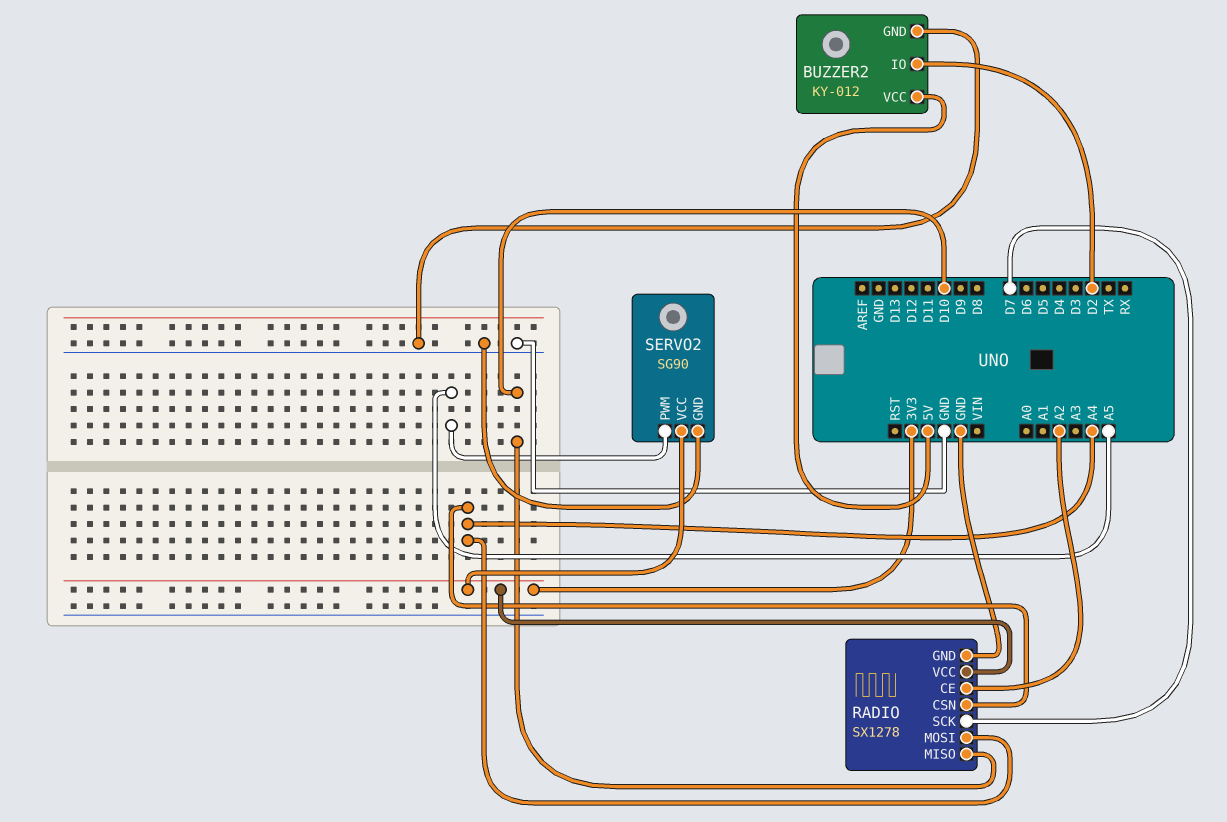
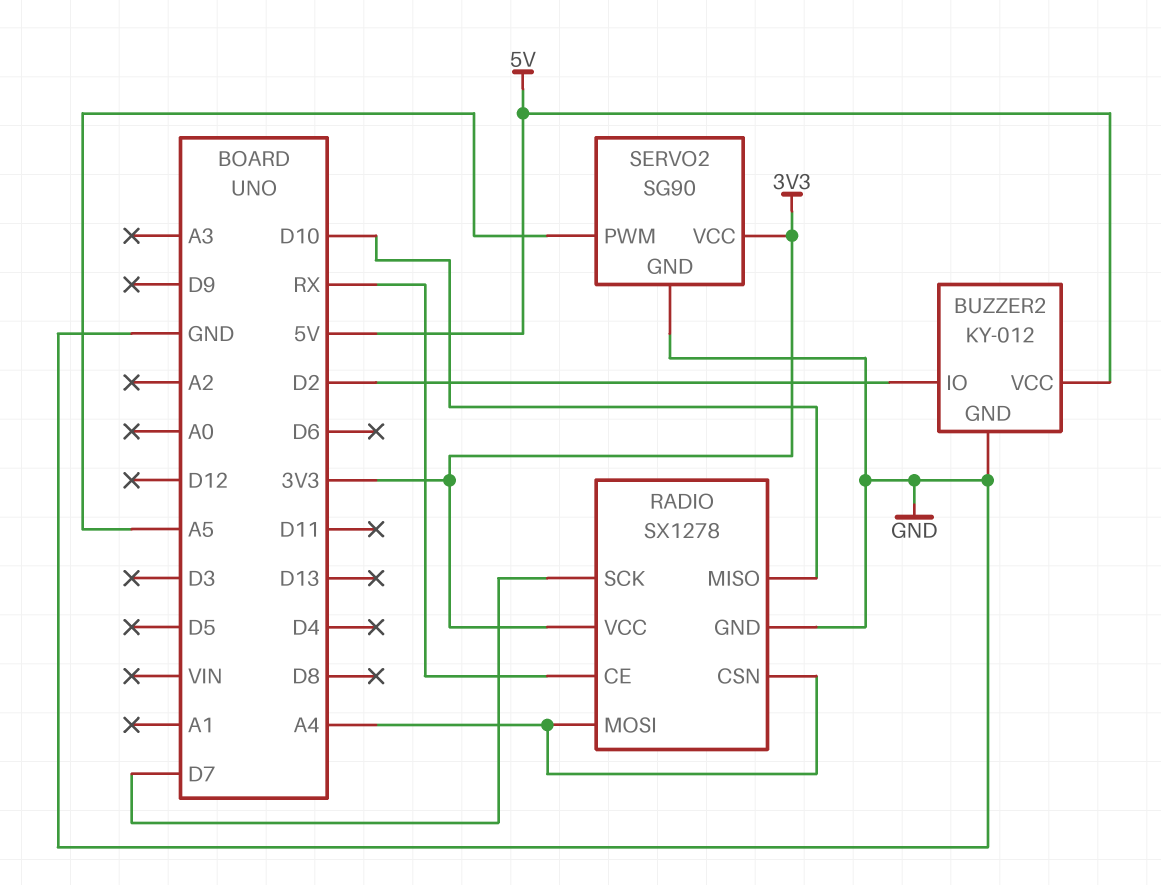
RADIO pin CE: A2 -> RX

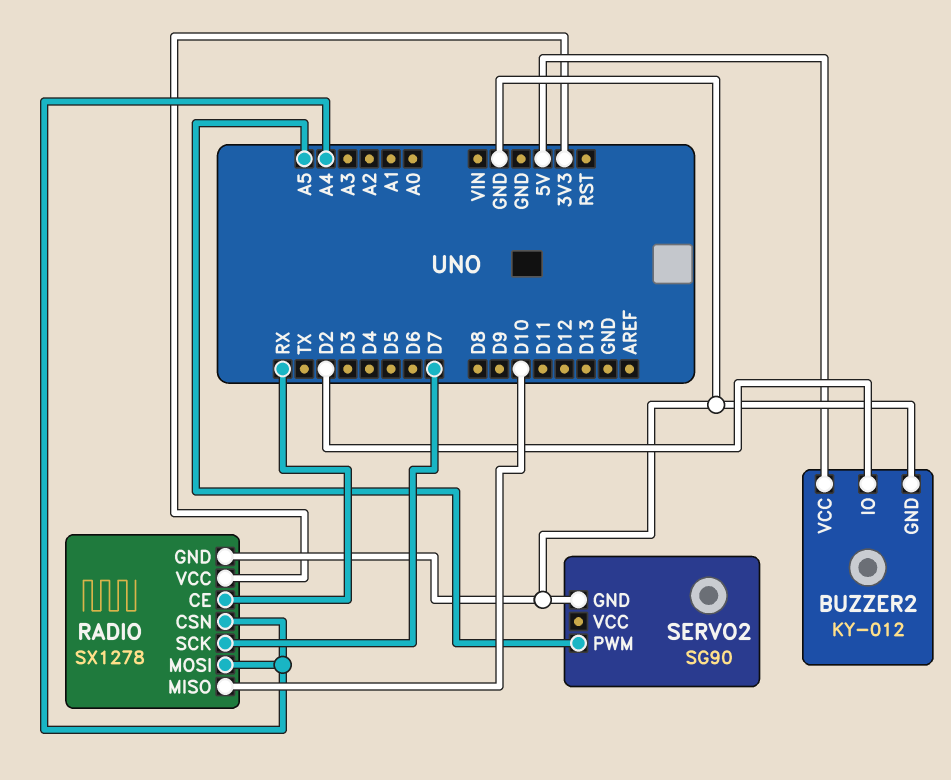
SERVO2 pin VCC: 3V3 -> none

